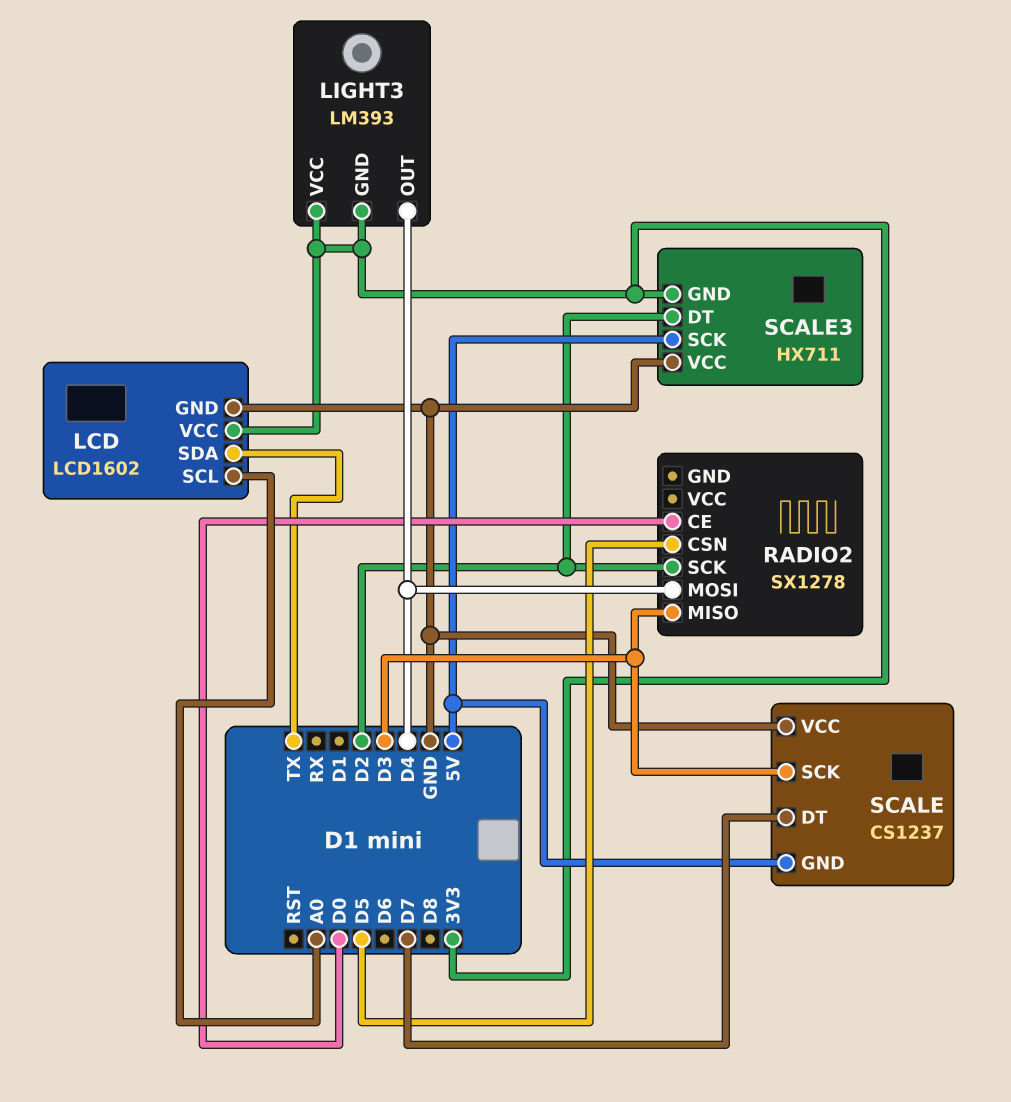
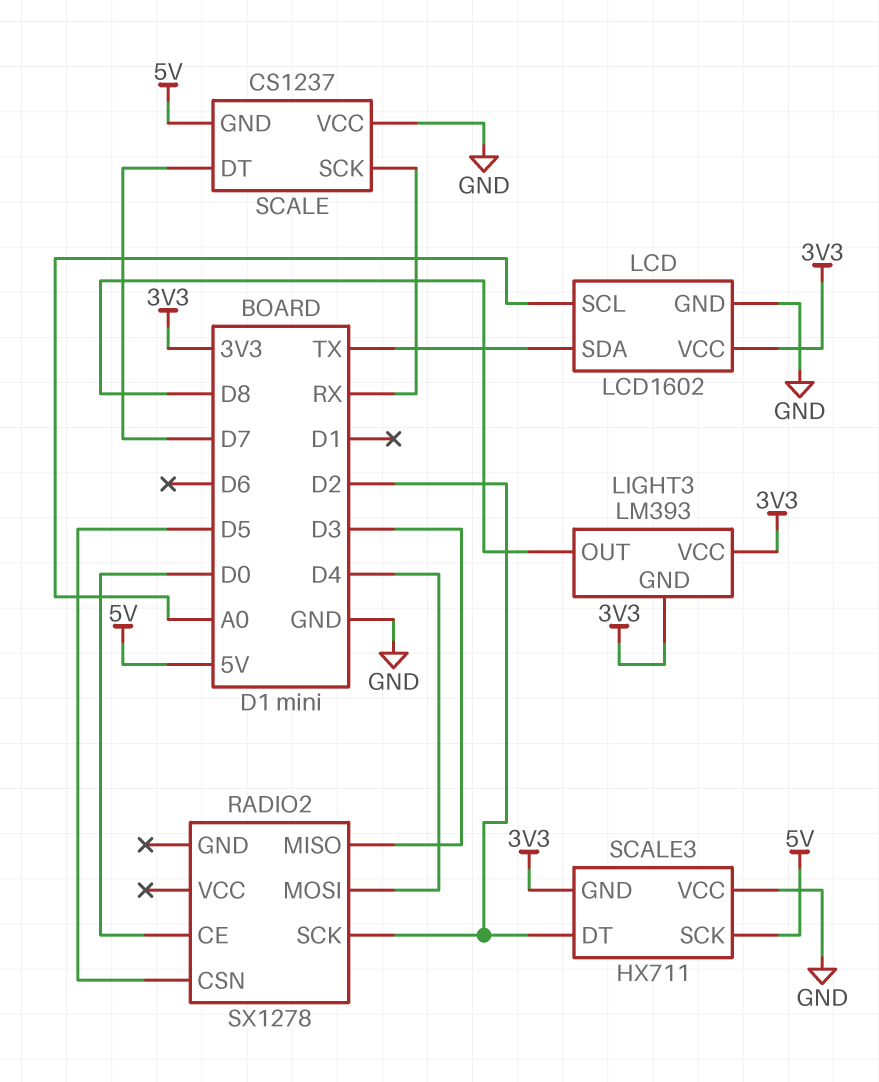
LIGHT3 pin OUT: D4 -> D8
SCALE pin SCK: D3 -> RX

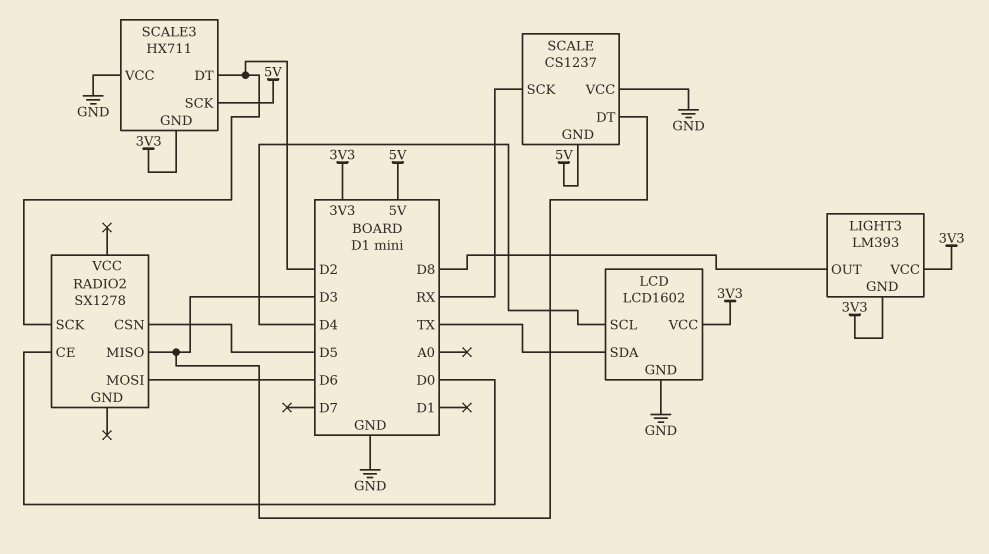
LCD pin SCL: A0 -> D4
RADIO2 pin MOSI: D4 -> D6
SCALE pin DT: D7 -> D3

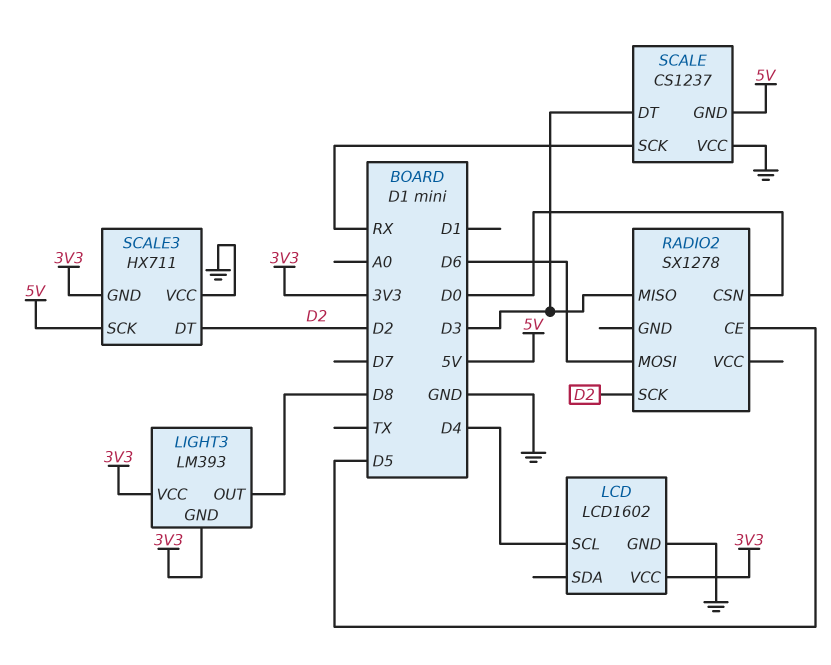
LCD pin SDA: TX -> none
RADIO2 pin CE: D0 -> D5
RADIO2 pin CSN: D5 -> D0

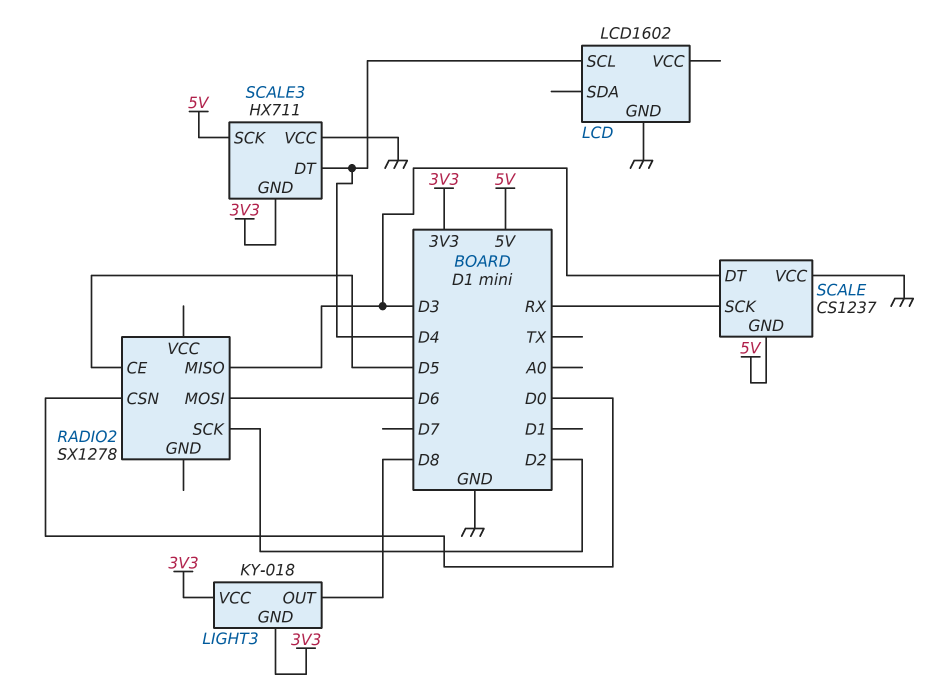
LCD pin VCC: 3V3 -> none
LIGHT3: LM393 -> KY-018
SCALE3 pin DT: D2 -> D4

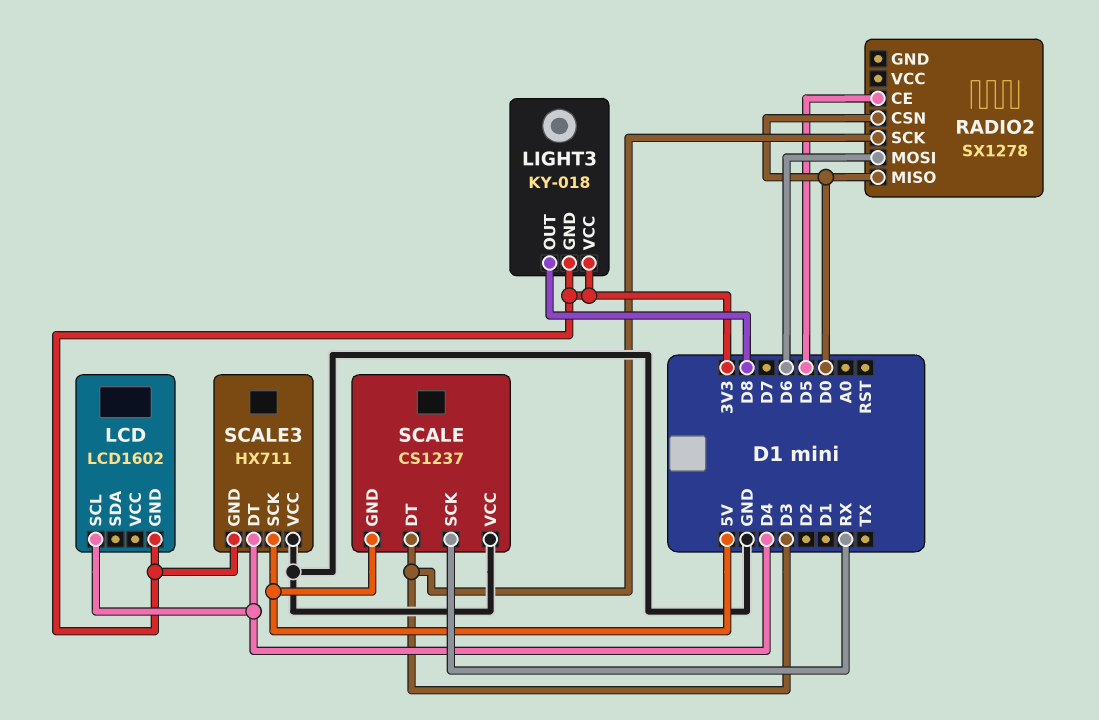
LCD pin GND: GND -> 3V3
RADIO2 pin MISO: D3 -> D0
RADIO2 pin SCK: D2 -> D3

